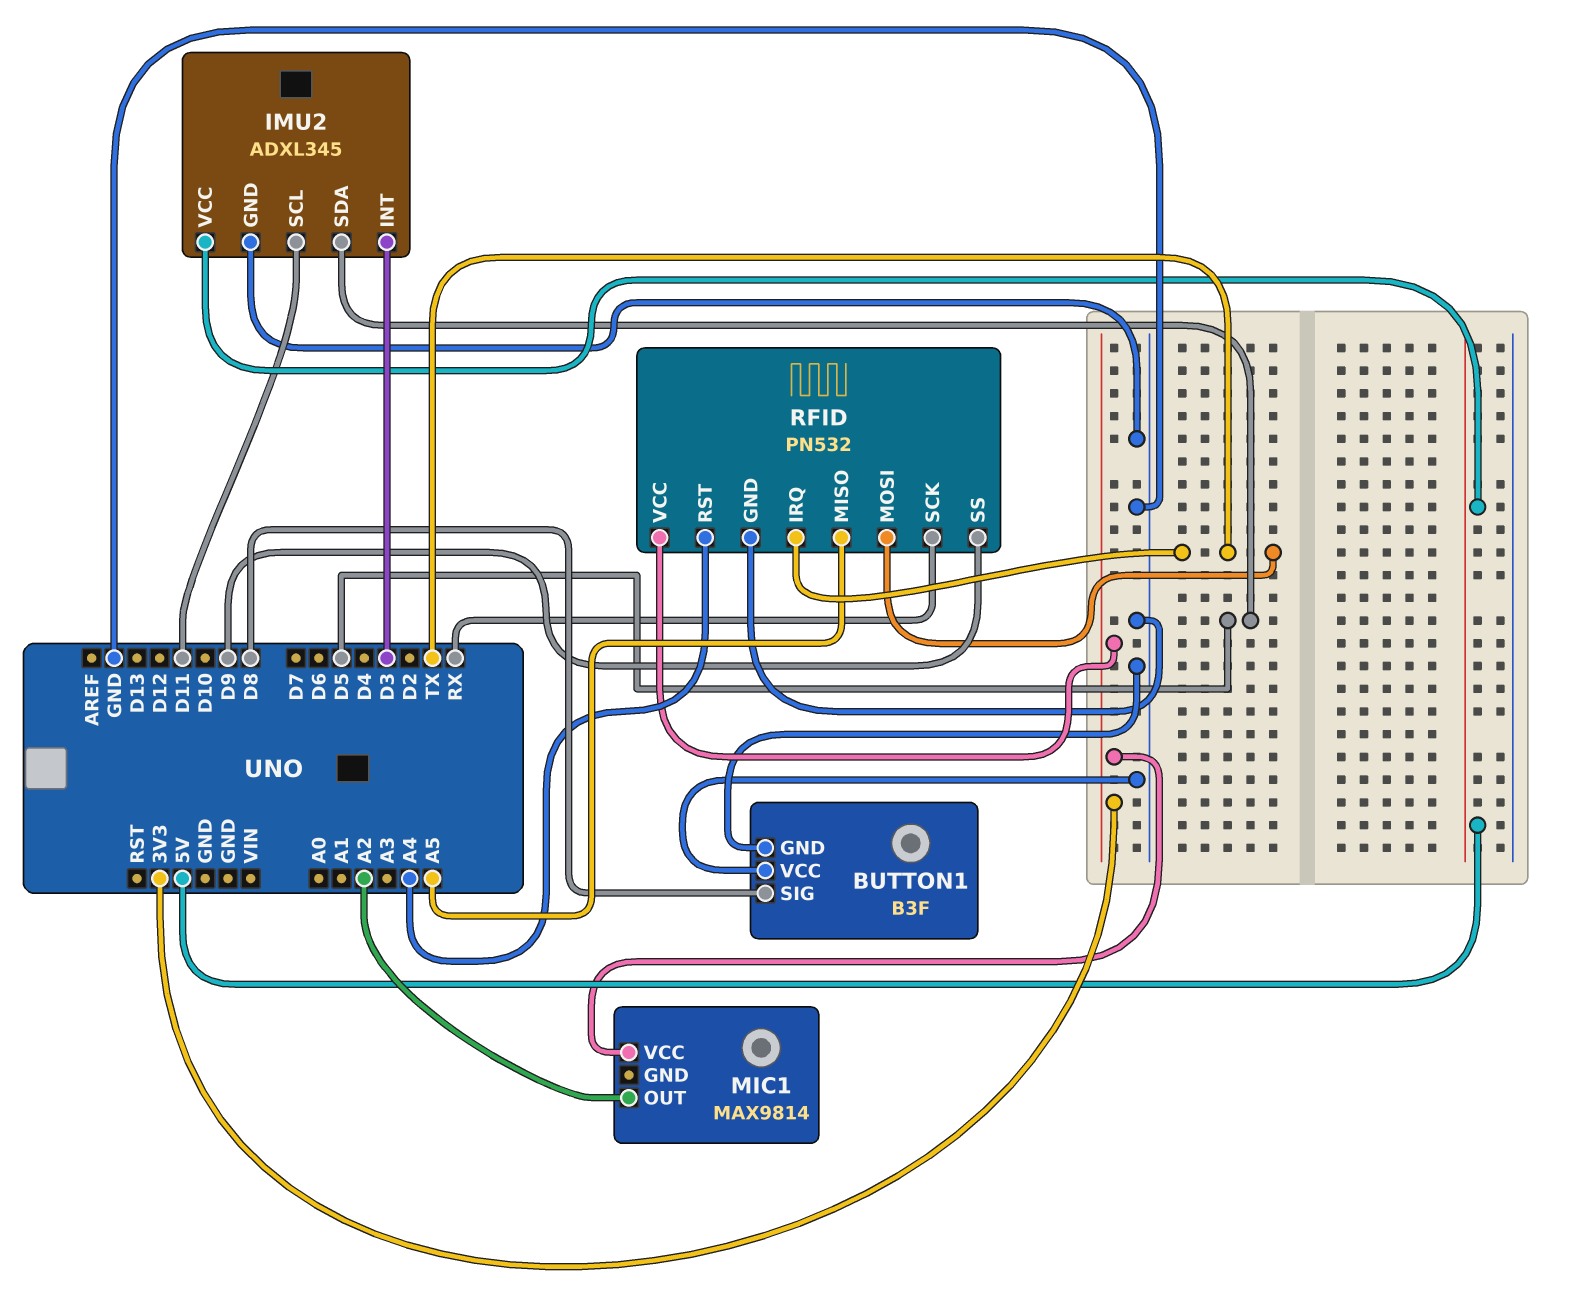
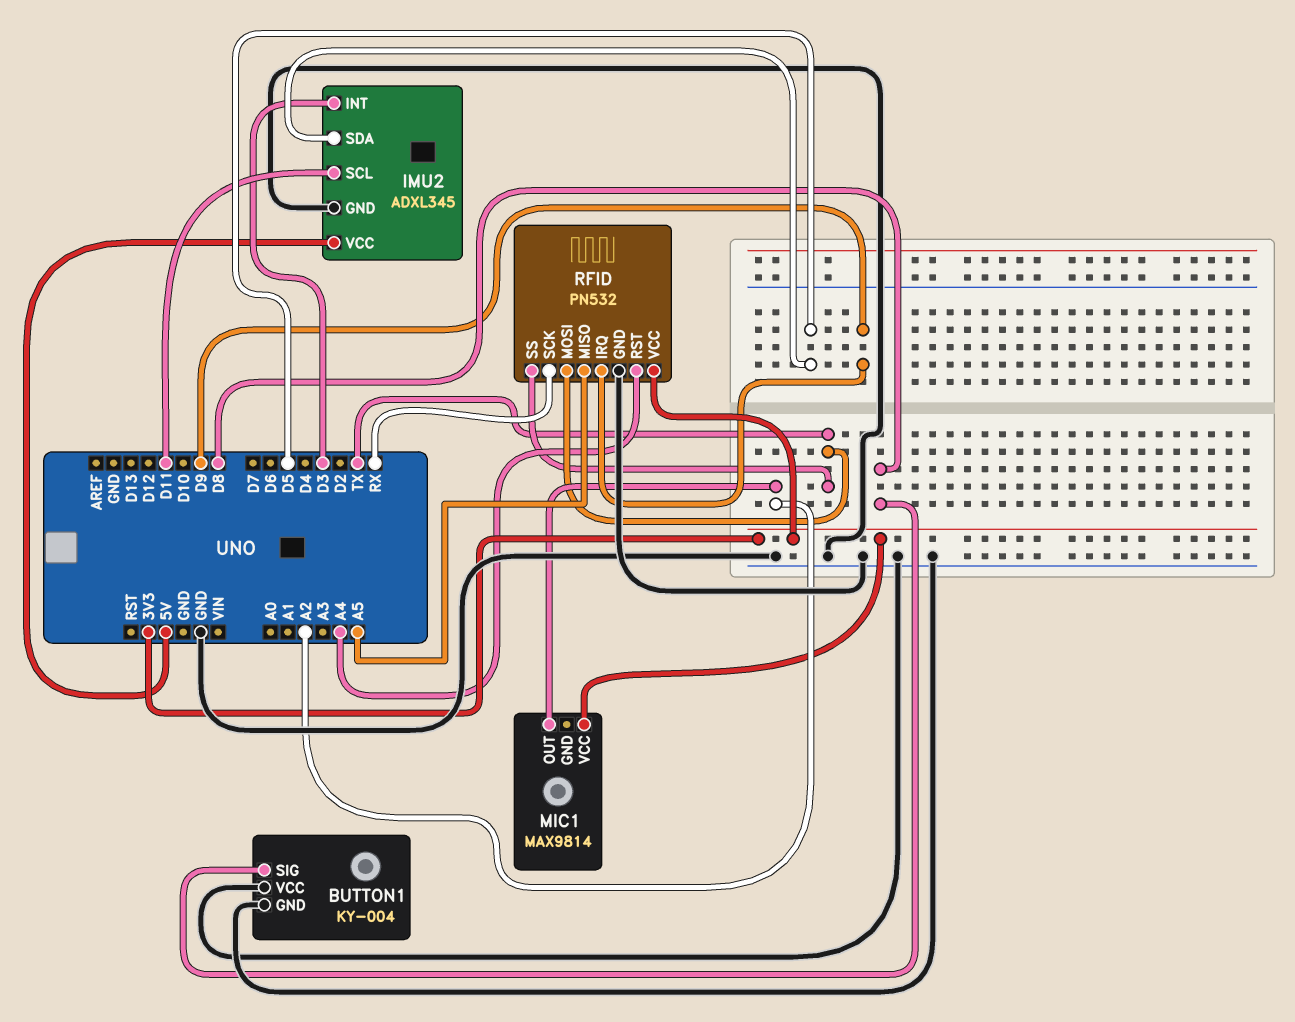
BUTTON1: B3F -> KY-004
RFID pin IRQ: TX -> D9
RFID pin SS: D9 -> TX

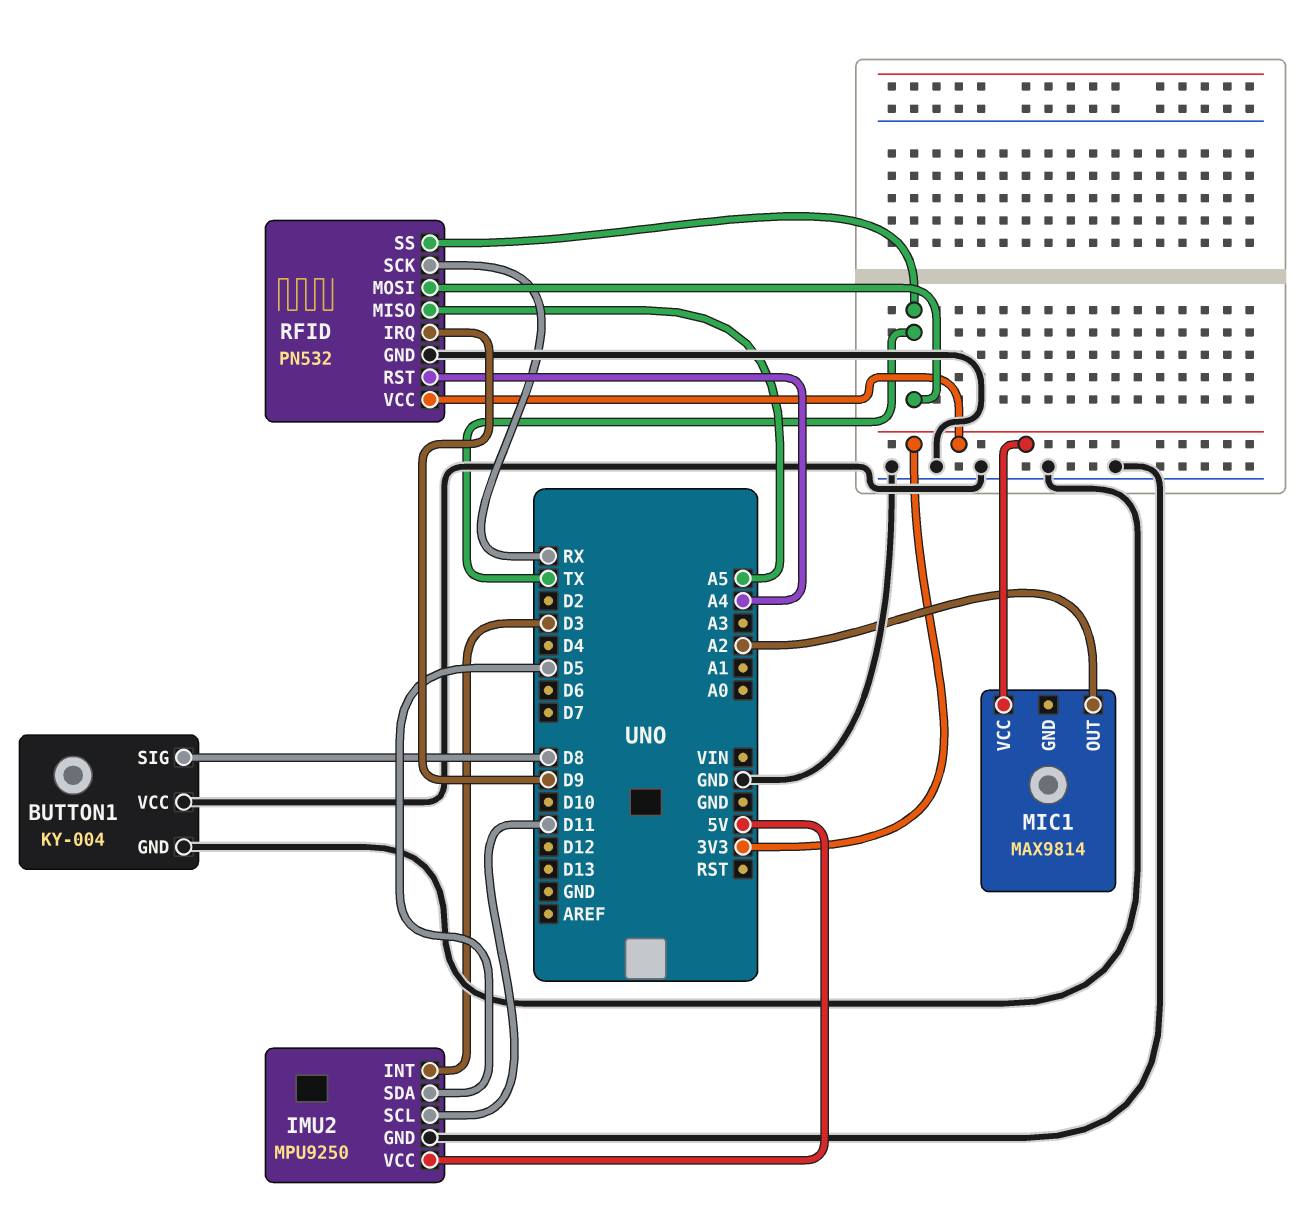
IMU2: ADXL345 -> MPU9250

